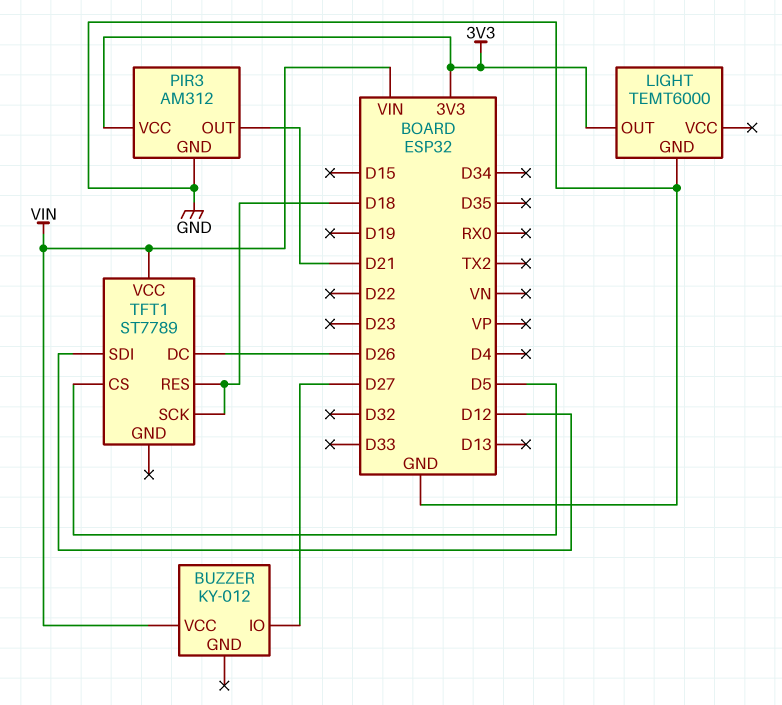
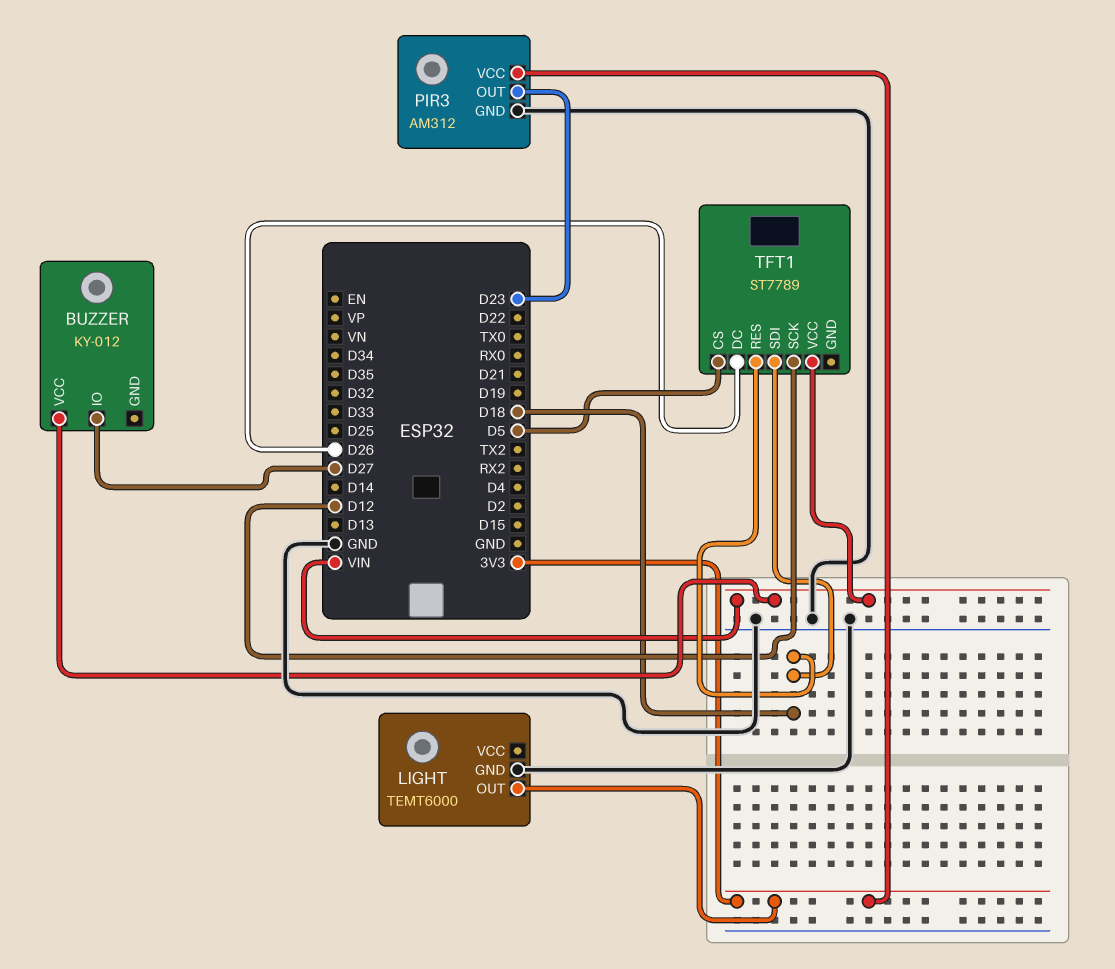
PIR3 pin OUT: D21 -> D23
TFT1 pin SCK: D18 -> D12
TFT1 pin SDI: D12 -> D18

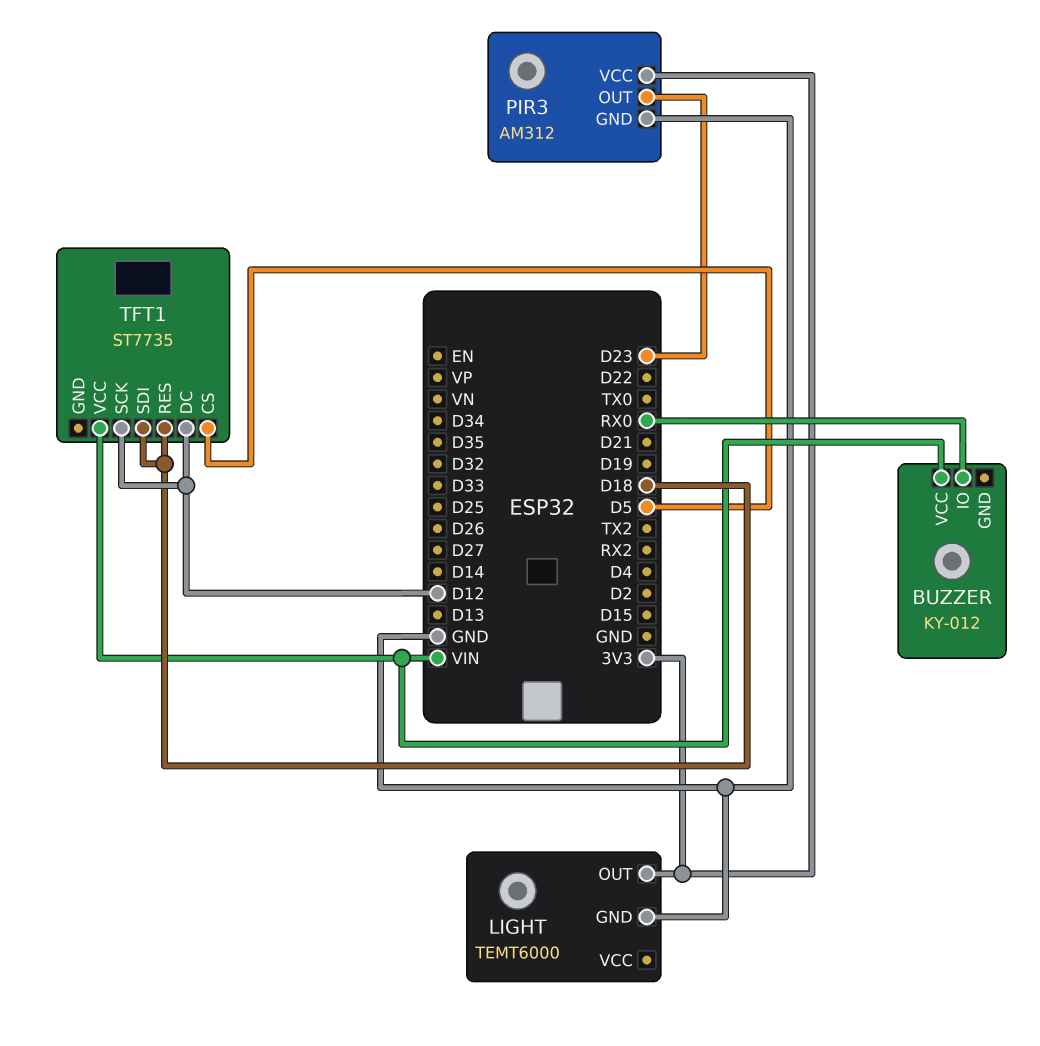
BUZZER pin IO: D27 -> RX0
TFT1: ST7789 -> ST7735
TFT1 pin DC: D26 -> D12

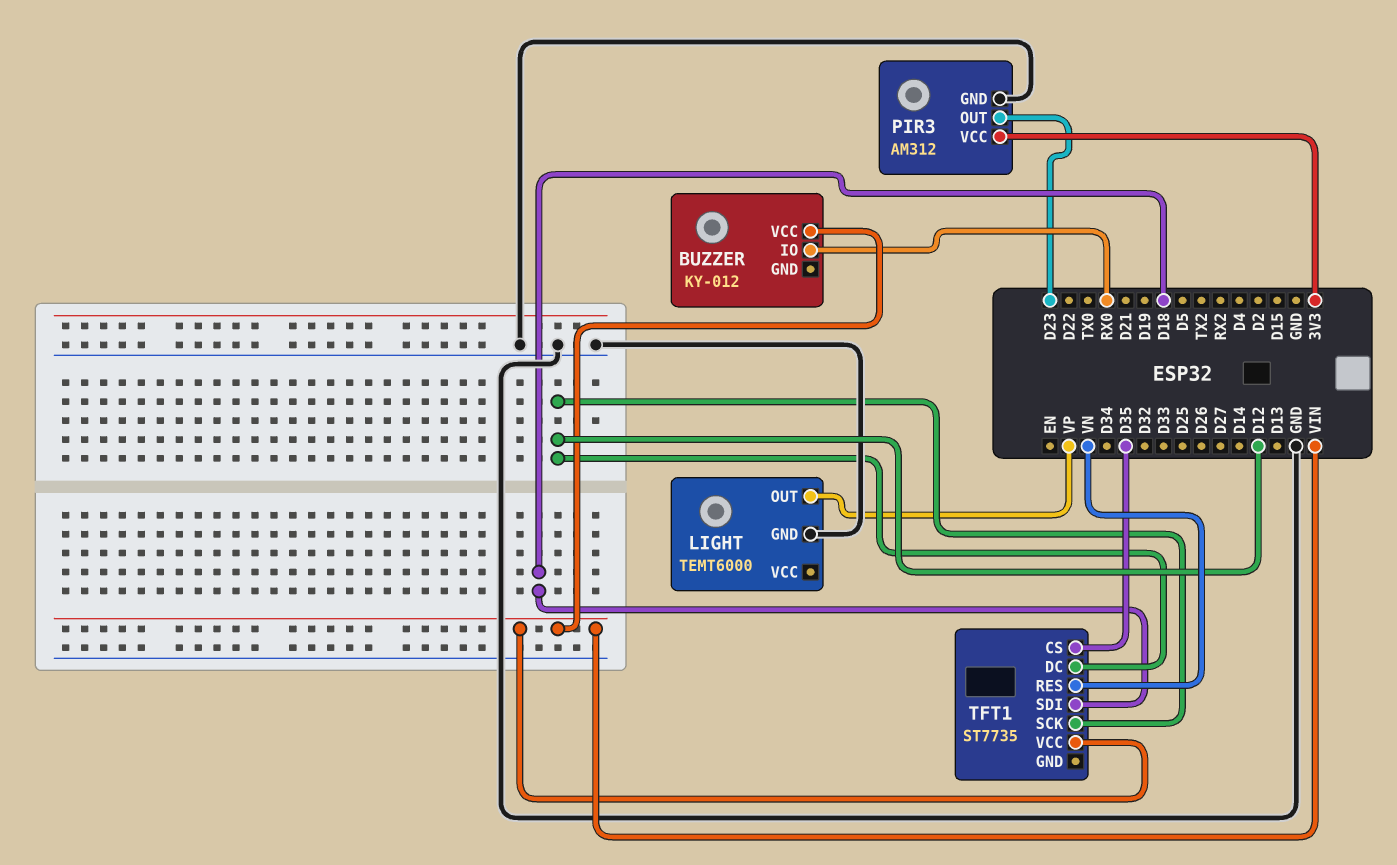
LIGHT pin OUT: 3V3 -> VP
TFT1 pin CS: D5 -> D35
TFT1 pin RES: D18 -> VN

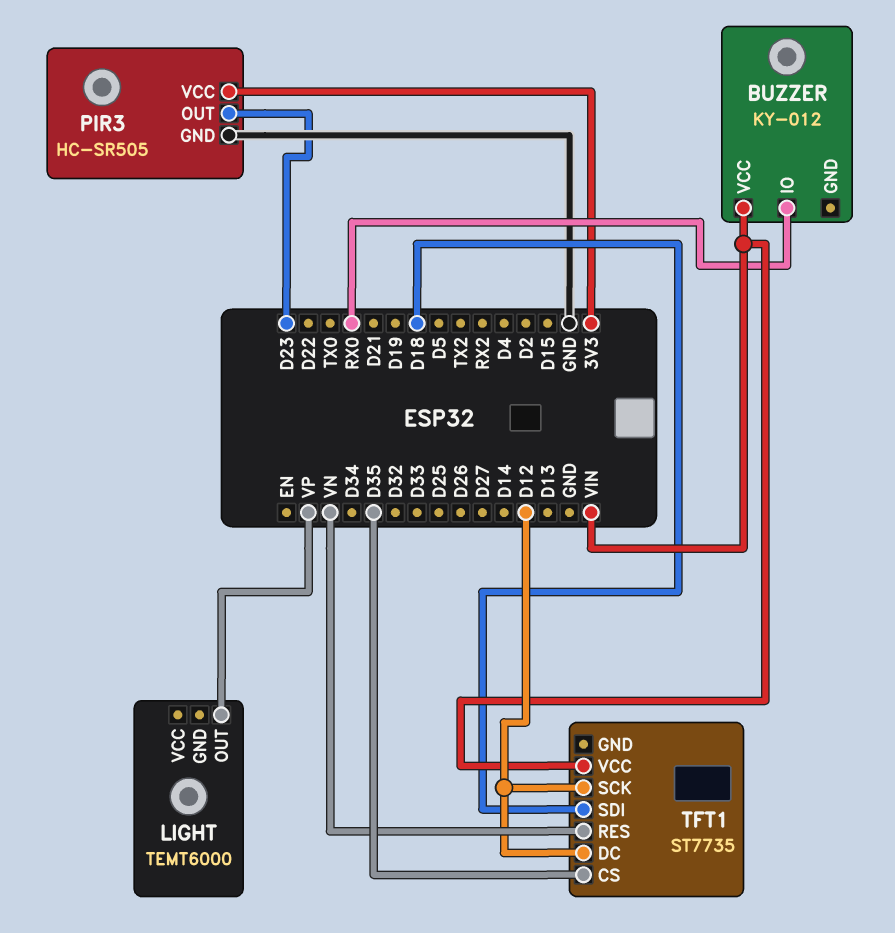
LIGHT pin GND: GND -> none
PIR3: AM312 -> HC-SR505

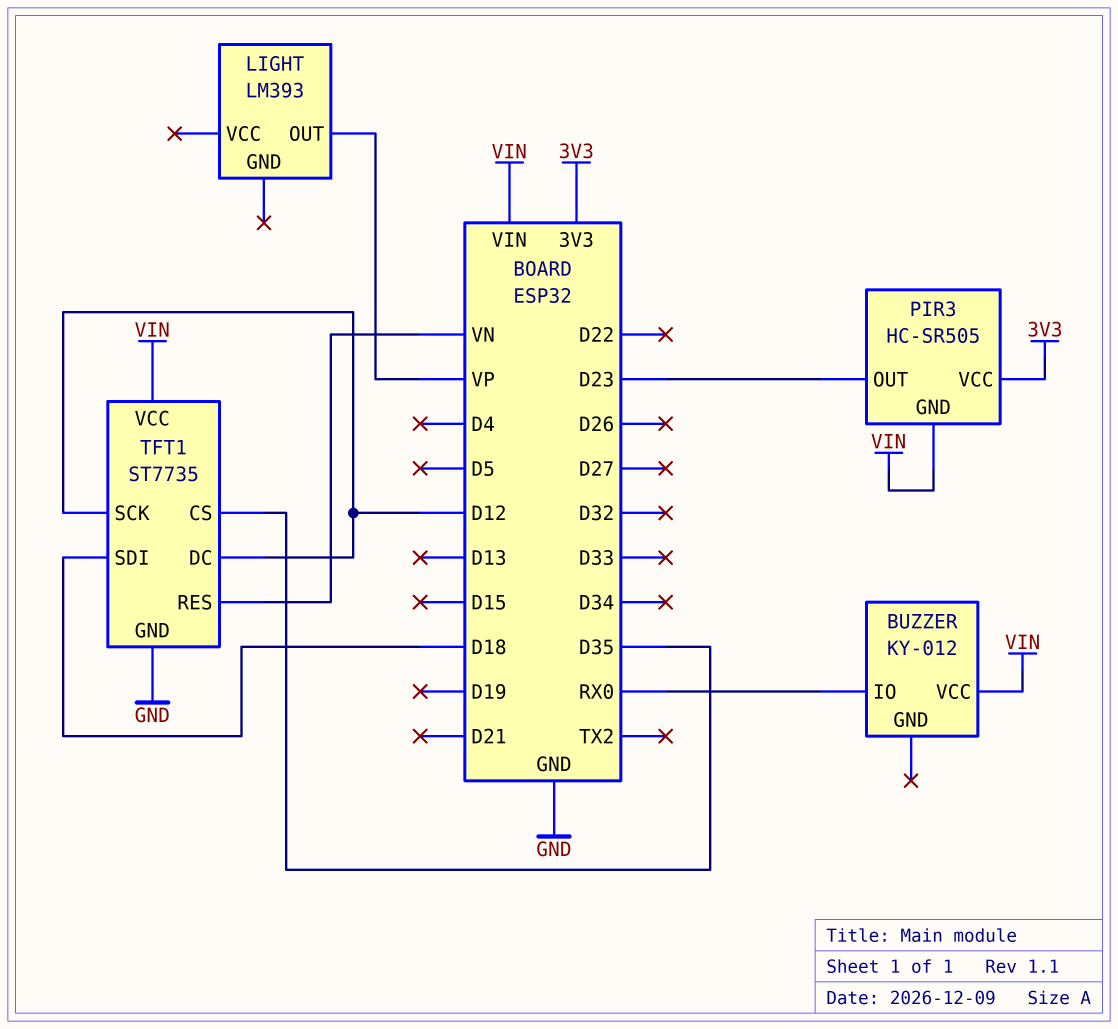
LIGHT: TEMT6000 -> LM393
PIR3 pin GND: GND -> VIN
TFT1 pin GND: none -> GND

